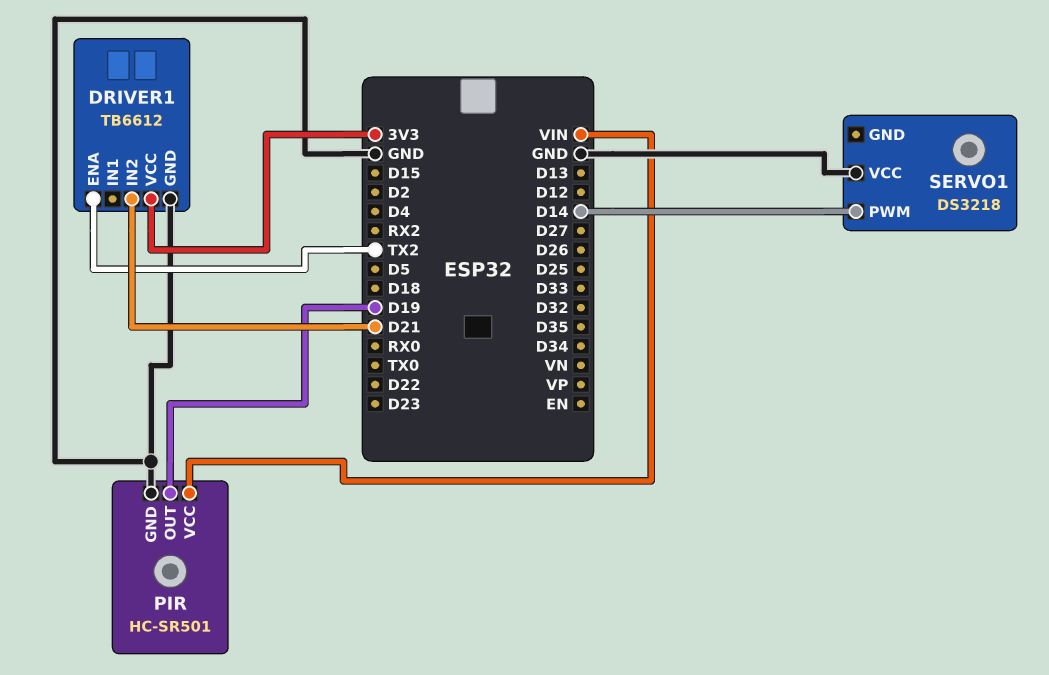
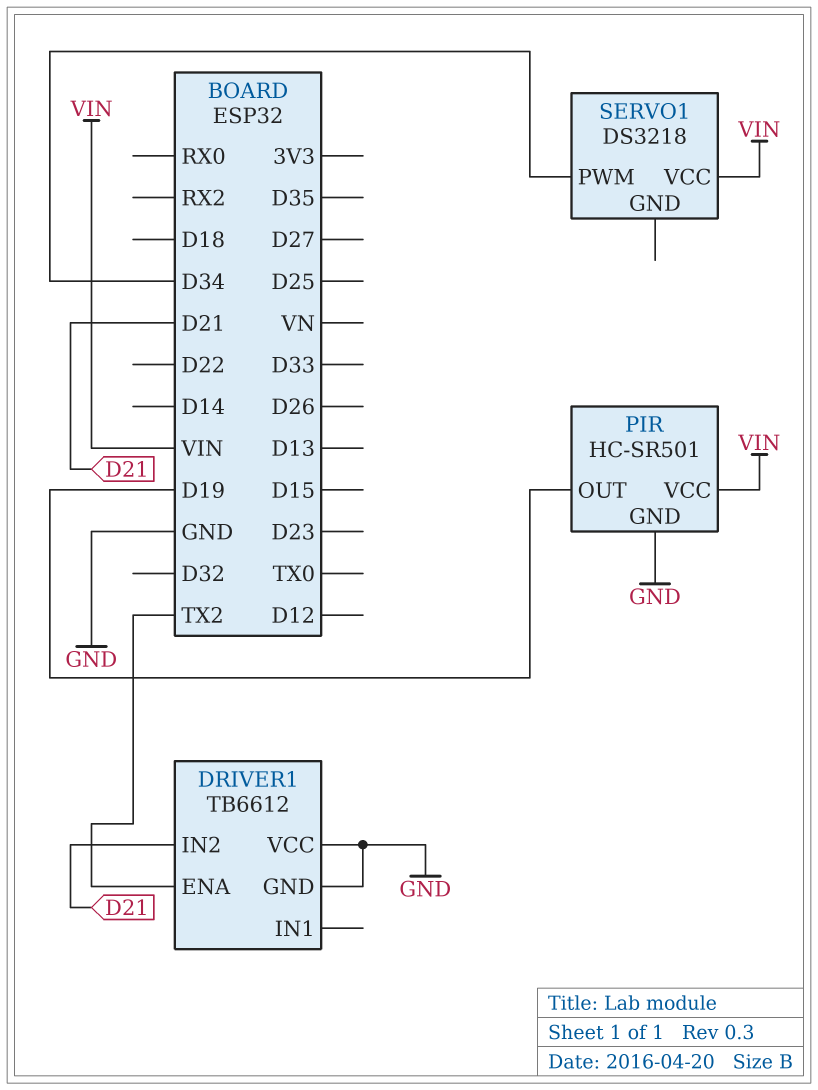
DRIVER1 pin VCC: 3V3 -> GND
SERVO1 pin PWM: D14 -> D34
SERVO1 pin VCC: GND -> VIN

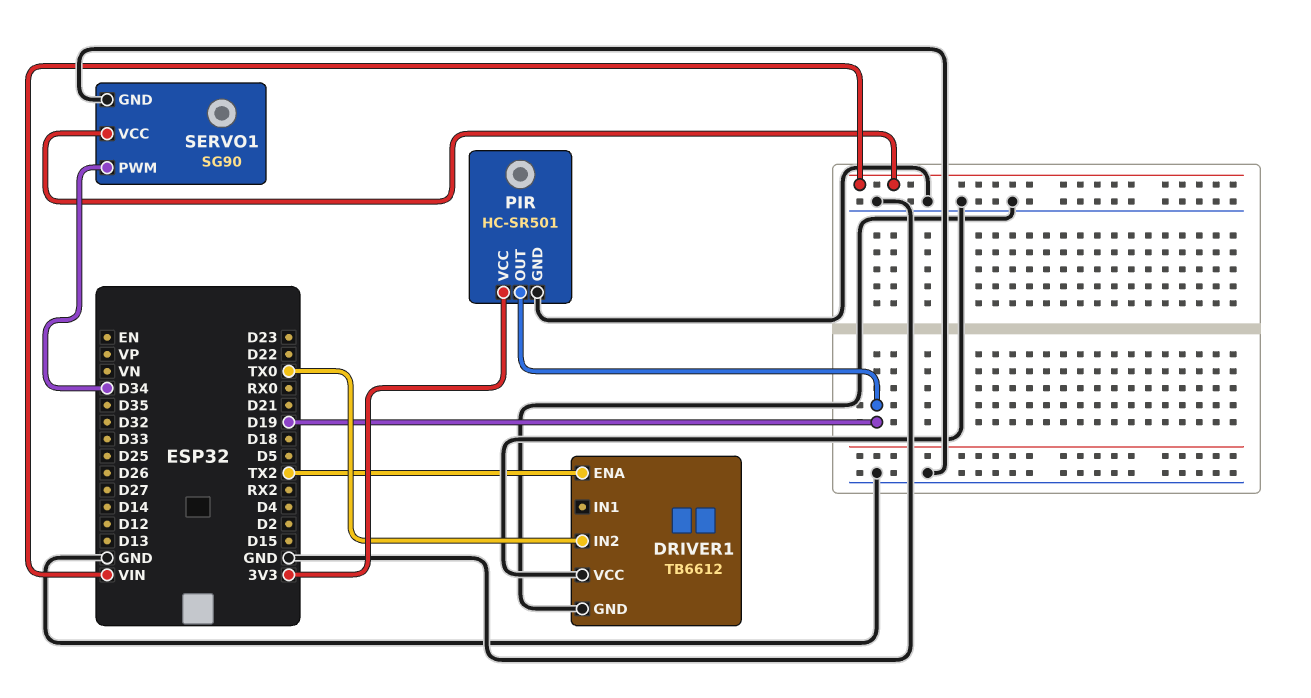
DRIVER1 pin IN2: D21 -> TX0
PIR pin VCC: VIN -> 3V3
SERVO1: DS3218 -> SG90
SERVO1 pin GND: none -> GND

